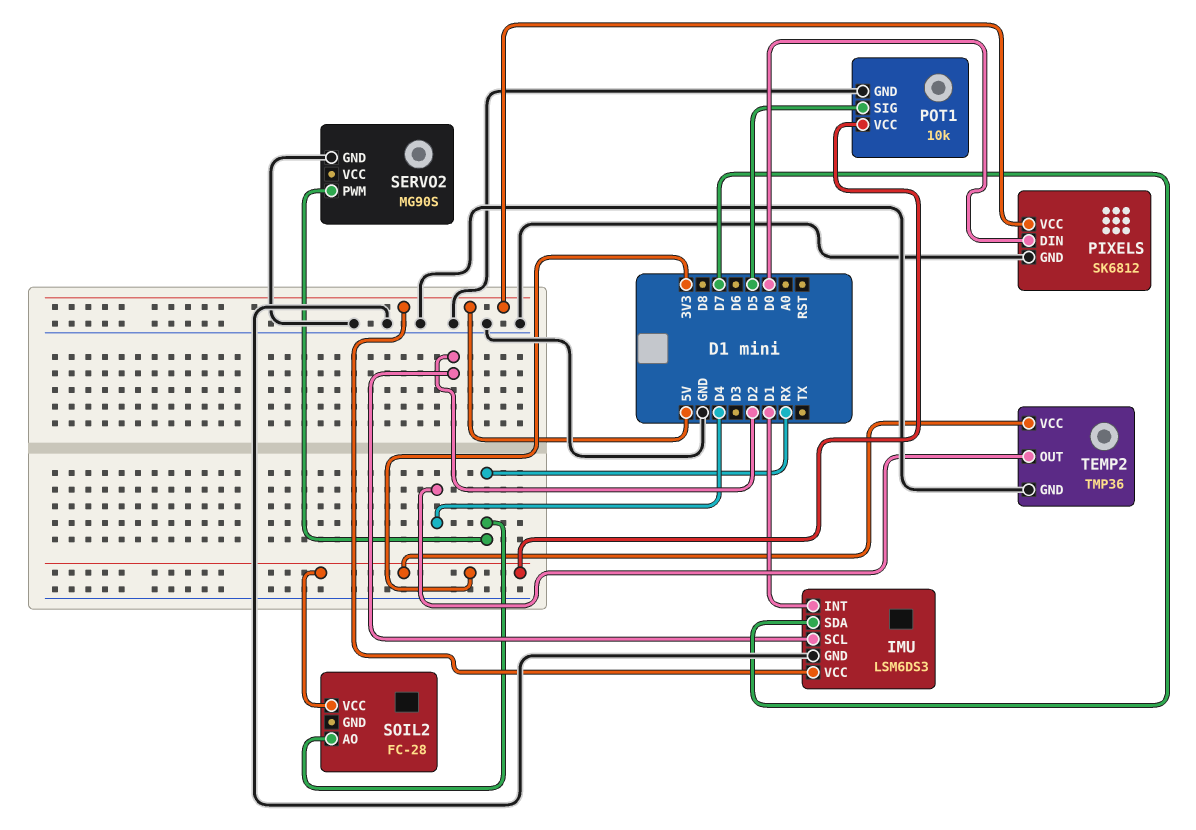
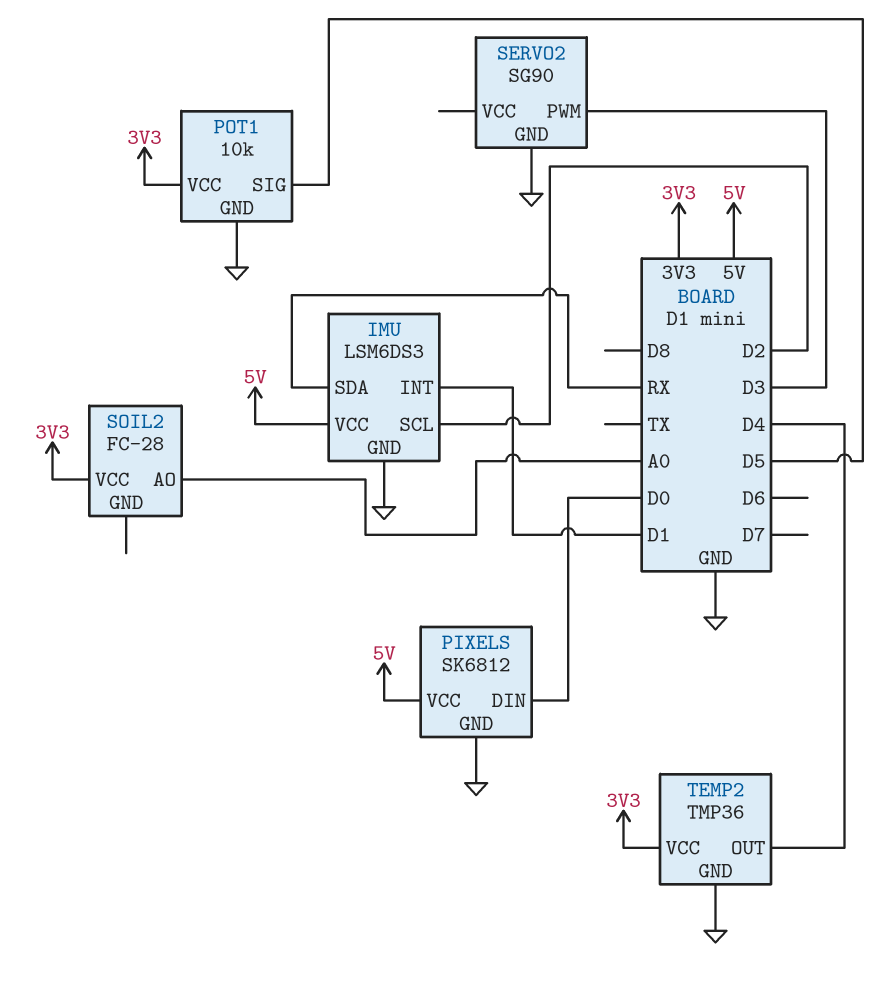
IMU pin SDA: D7 -> RX
SERVO2: MG90S -> SG90
SERVO2 pin PWM: RX -> D3
SOIL2 pin AO: RX -> A0

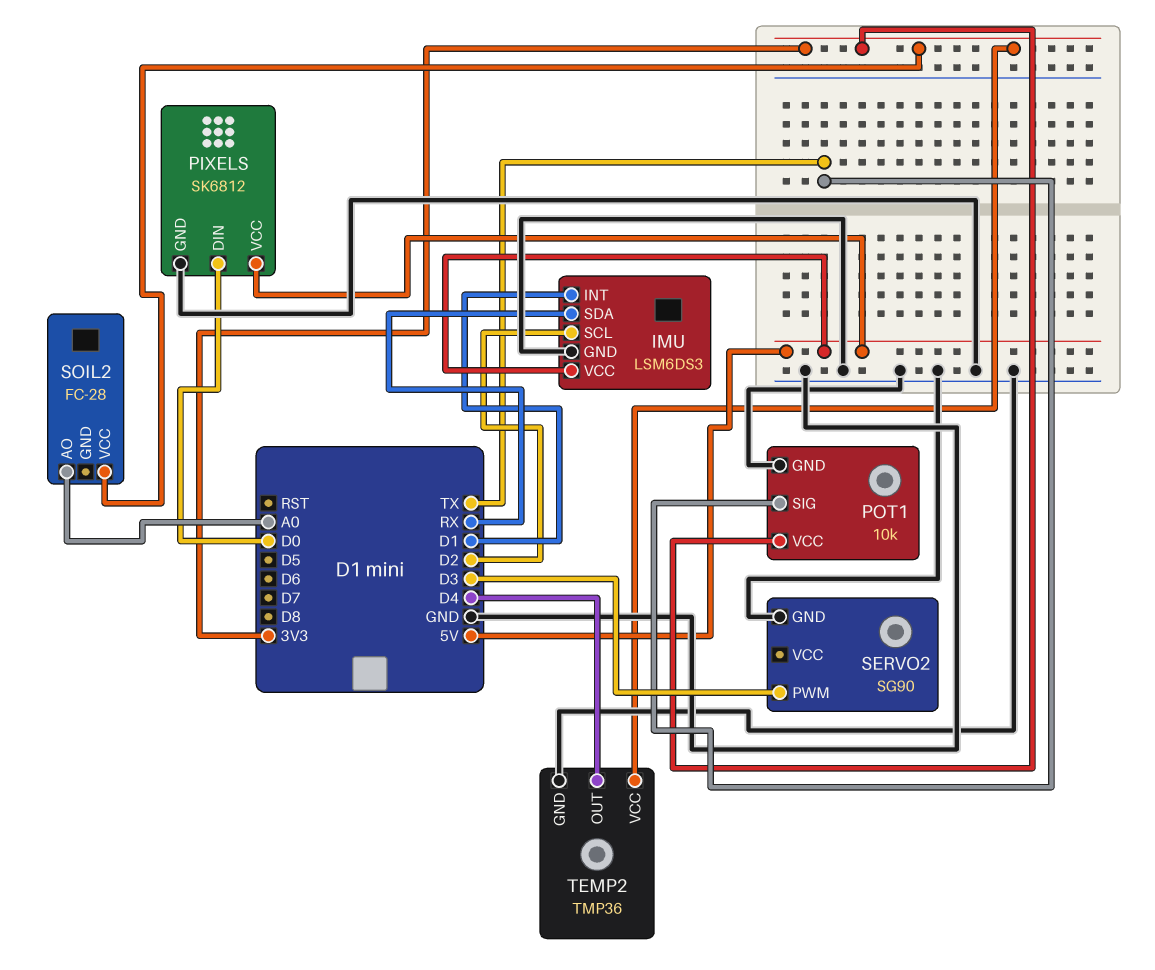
POT1 pin SIG: D5 -> TX

